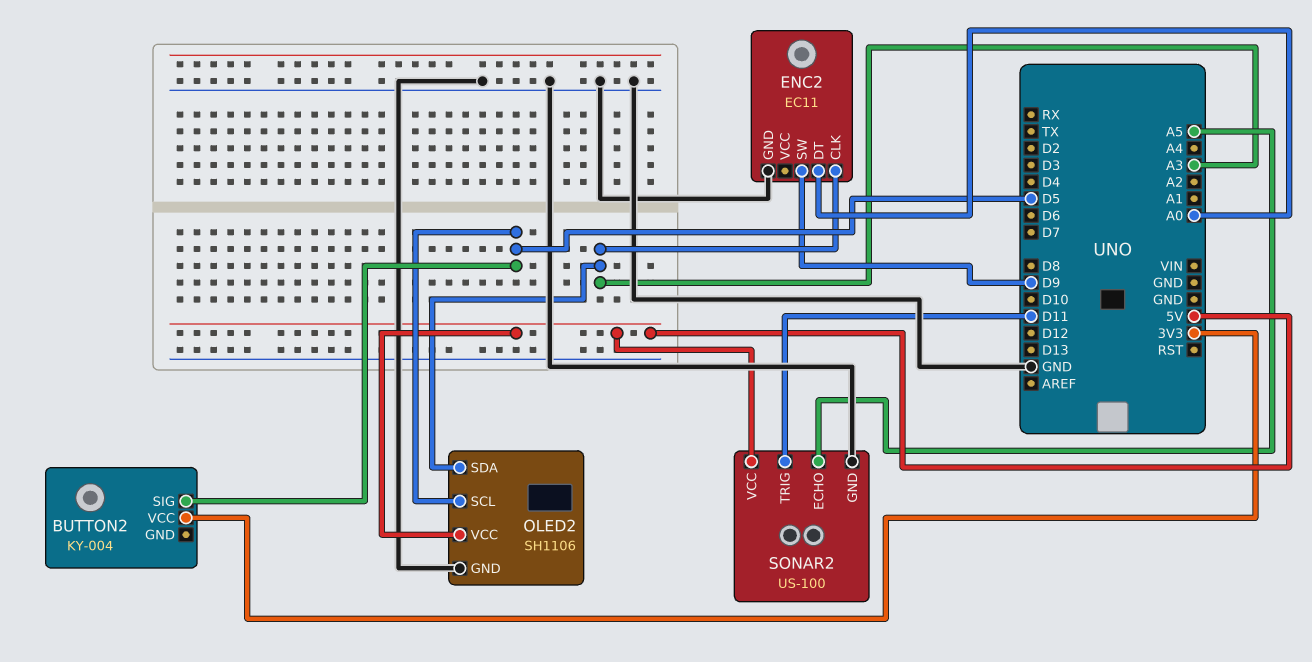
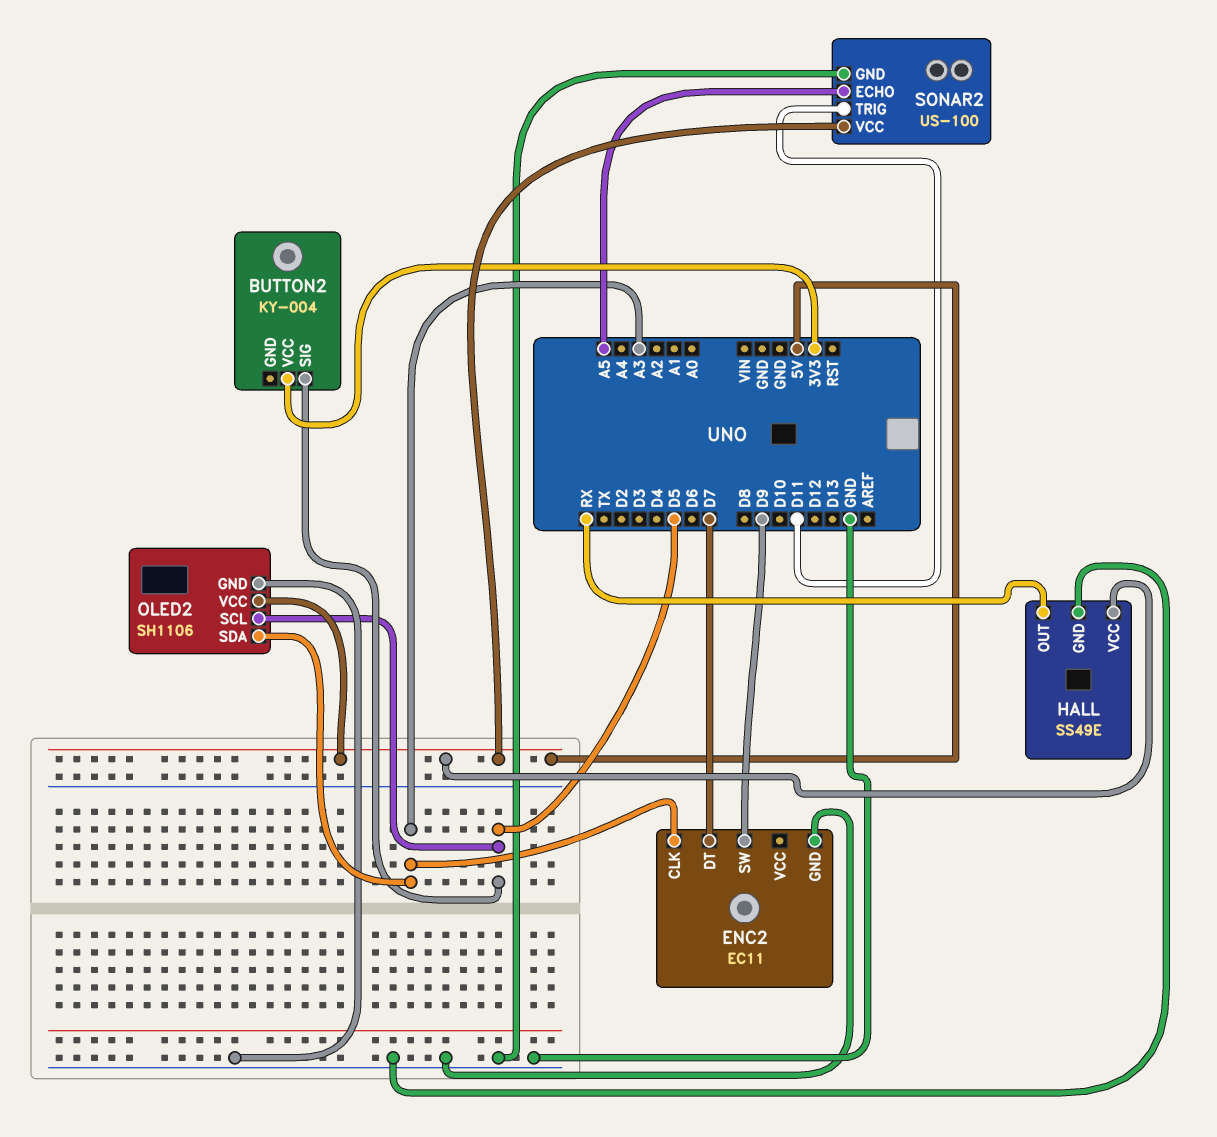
ENC2 pin DT: A0 -> D7
HALL: none -> SS49E
HALL pin GND: none -> GND
HALL pin OUT: none -> RX
HALL pin VCC: none -> 5V

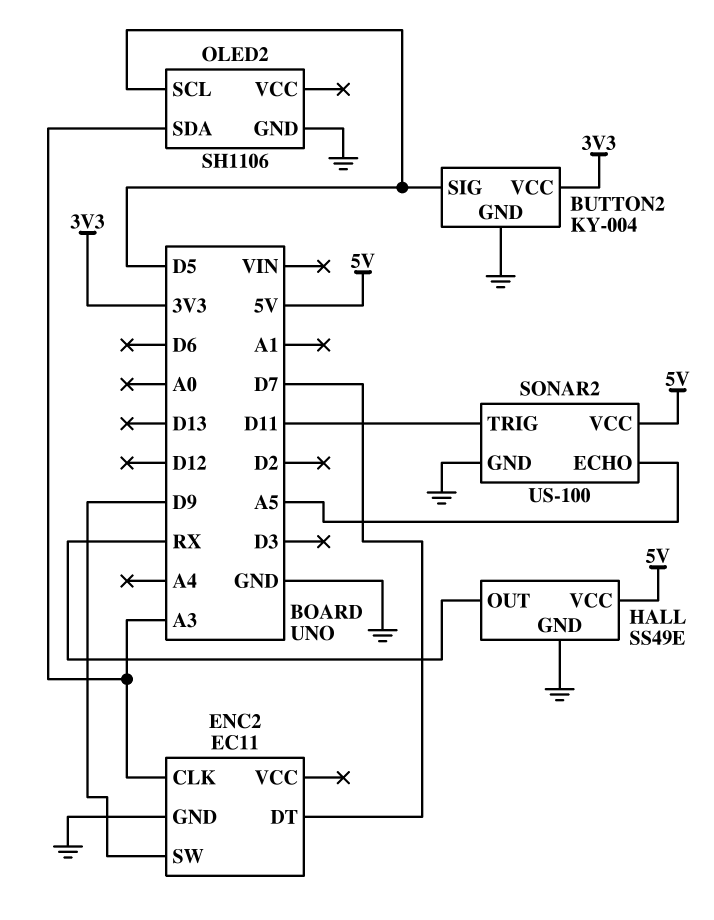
BUTTON2 pin GND: none -> GND
OLED2 pin VCC: 5V -> none

